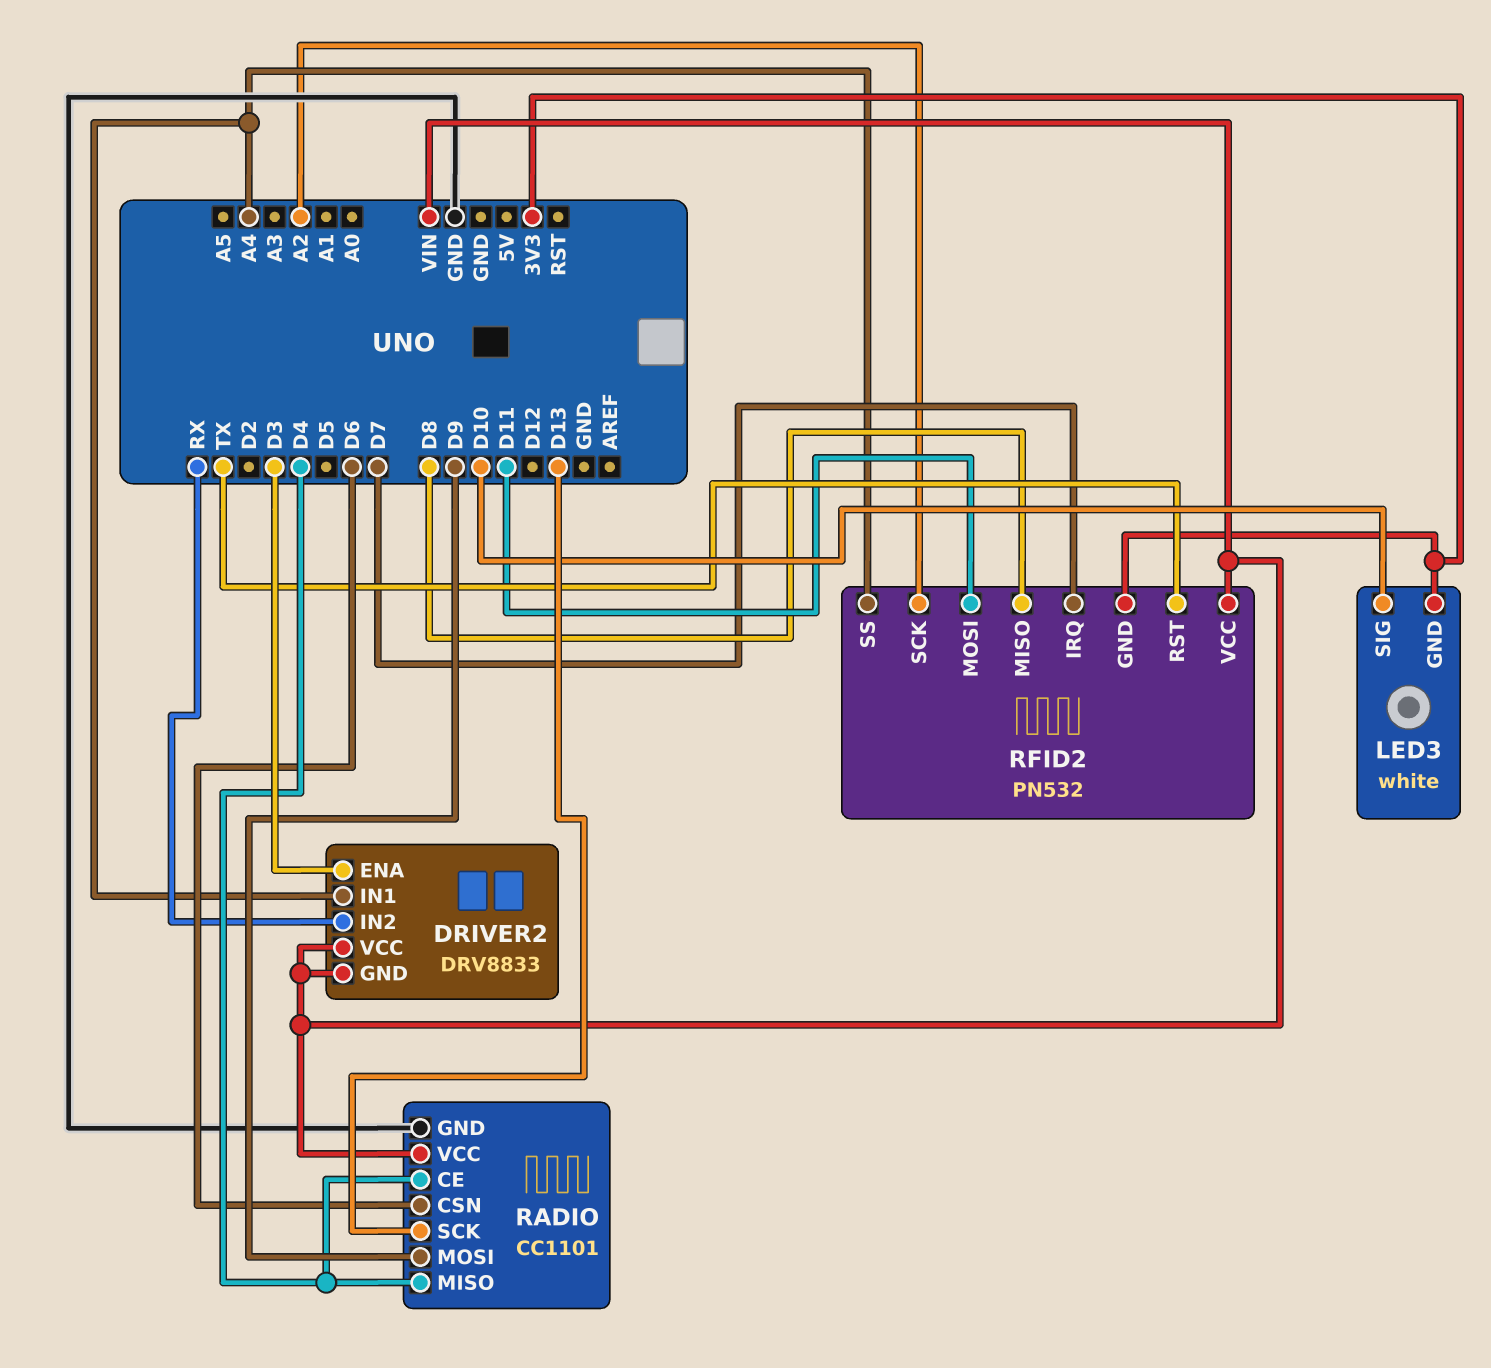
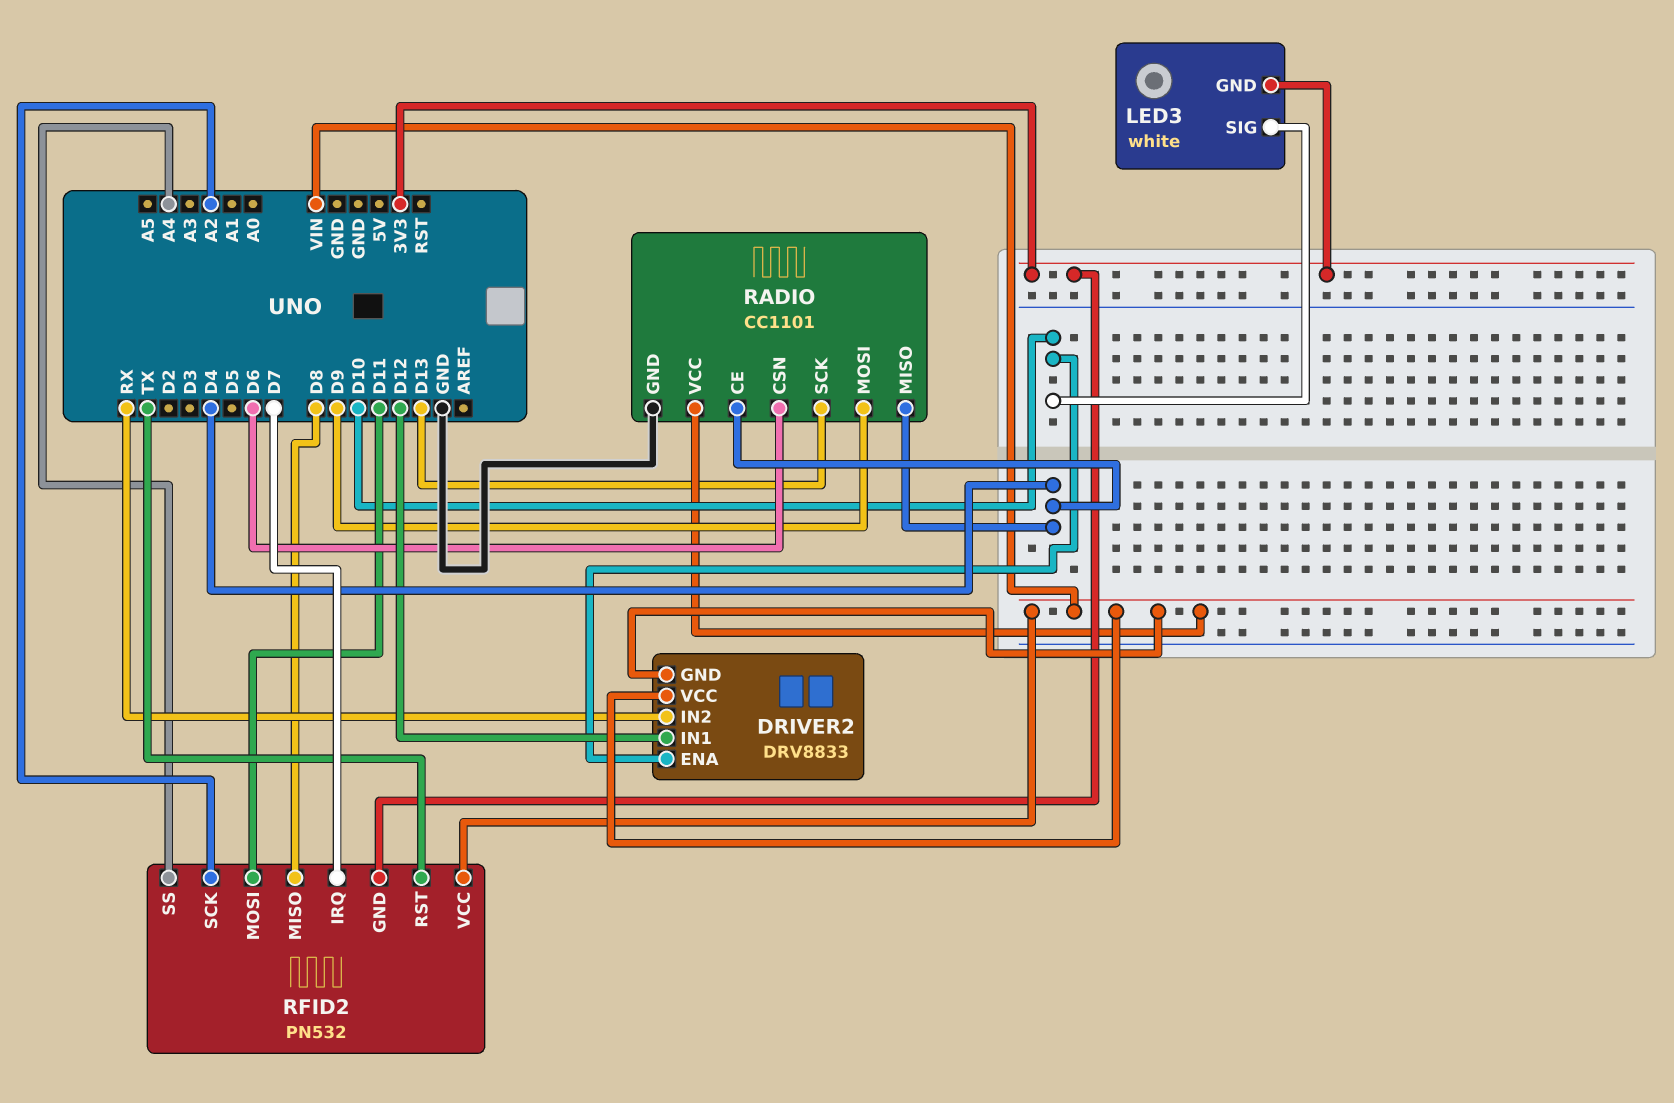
DRIVER2 pin ENA: D3 -> D10
DRIVER2 pin IN1: A4 -> D12

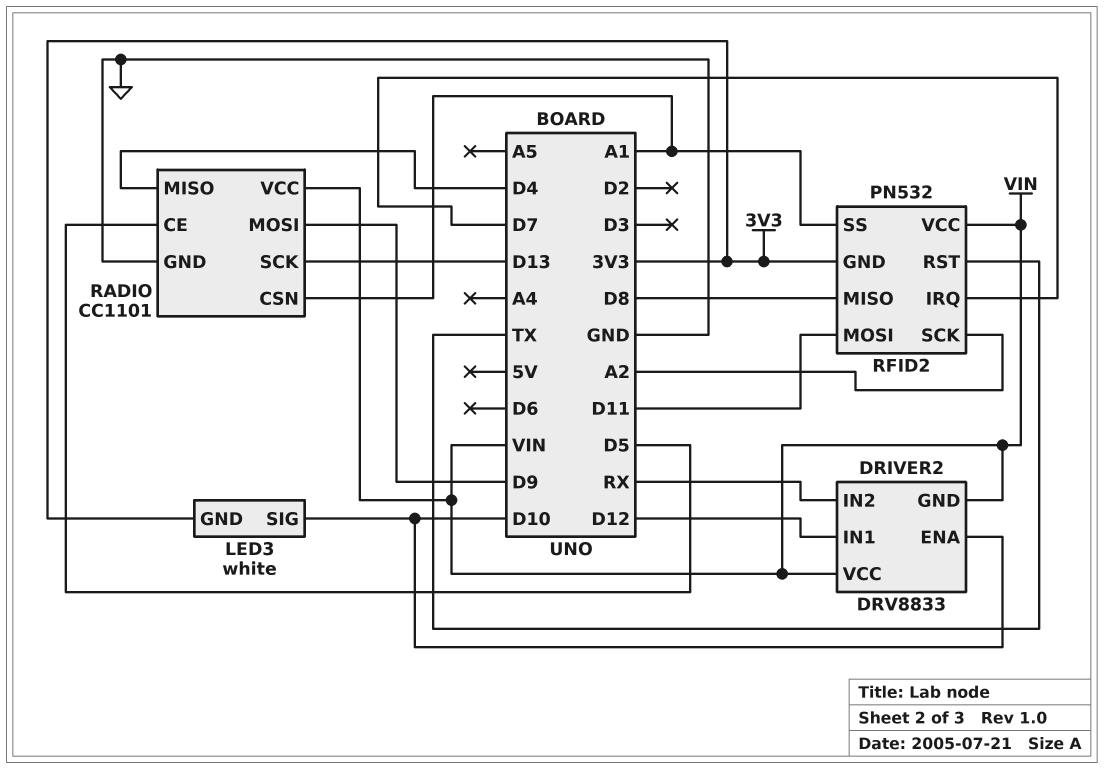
RADIO pin CE: D4 -> D5
RADIO pin CSN: D6 -> A1
RFID2 pin SS: A4 -> A1

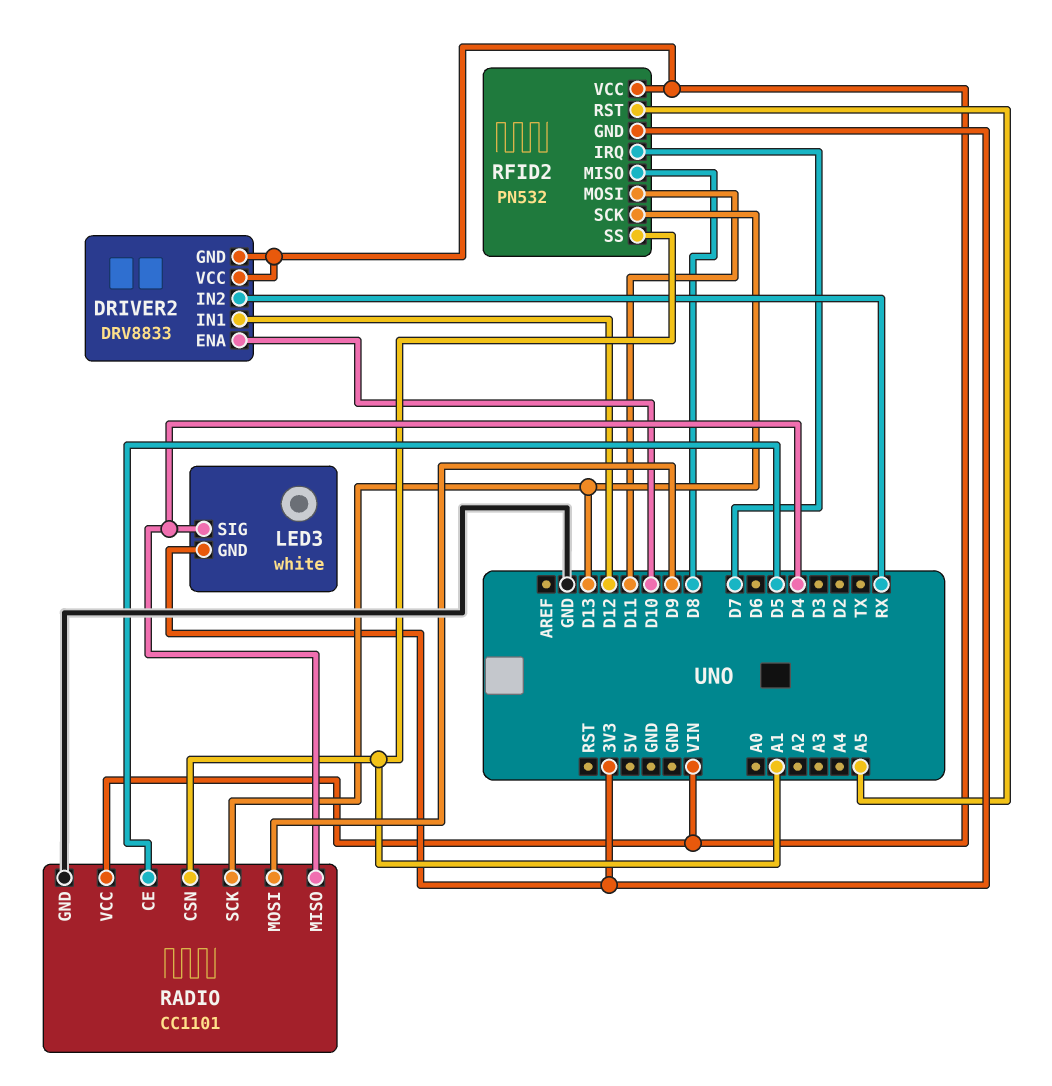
LED3 pin SIG: D10 -> D4
RFID2 pin RST: TX -> A5
RFID2 pin SCK: A2 -> D13

